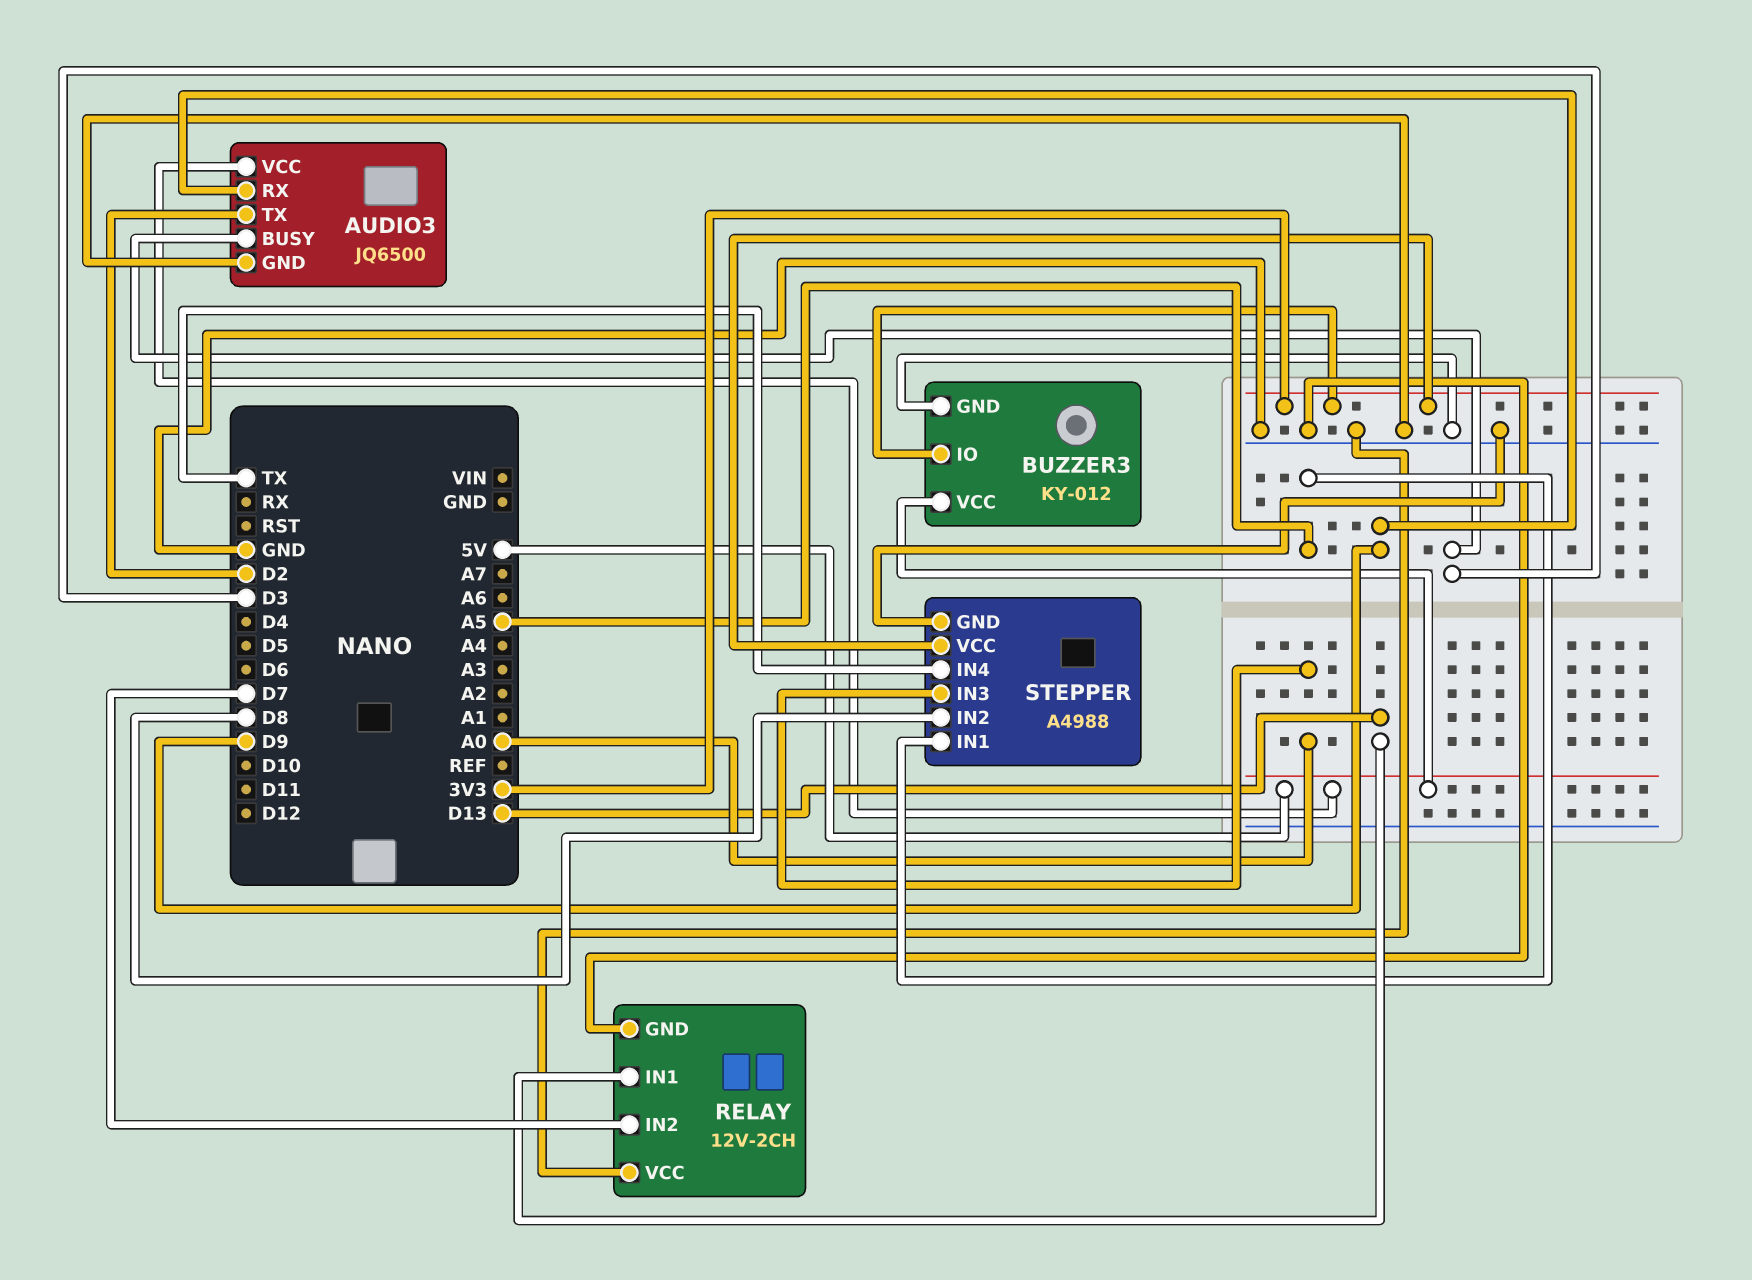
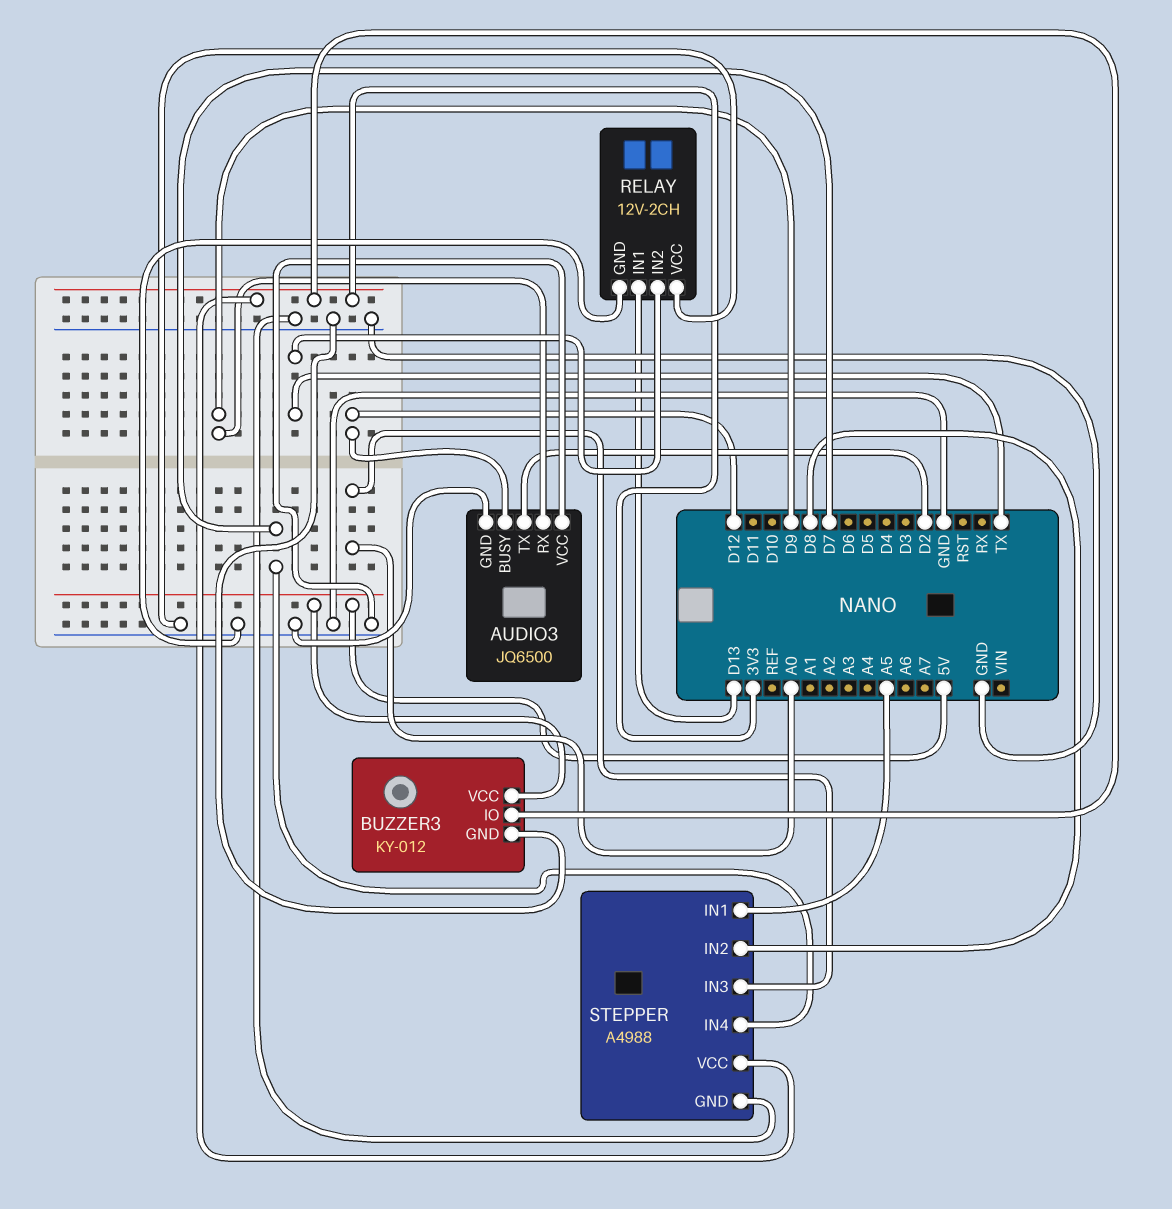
AUDIO3 pin BUSY: D3 -> D12
AUDIO3 pin VCC: 5V -> GND
RELAY pin IN2: D7 -> TX
STEPPER pin IN4: TX -> D7

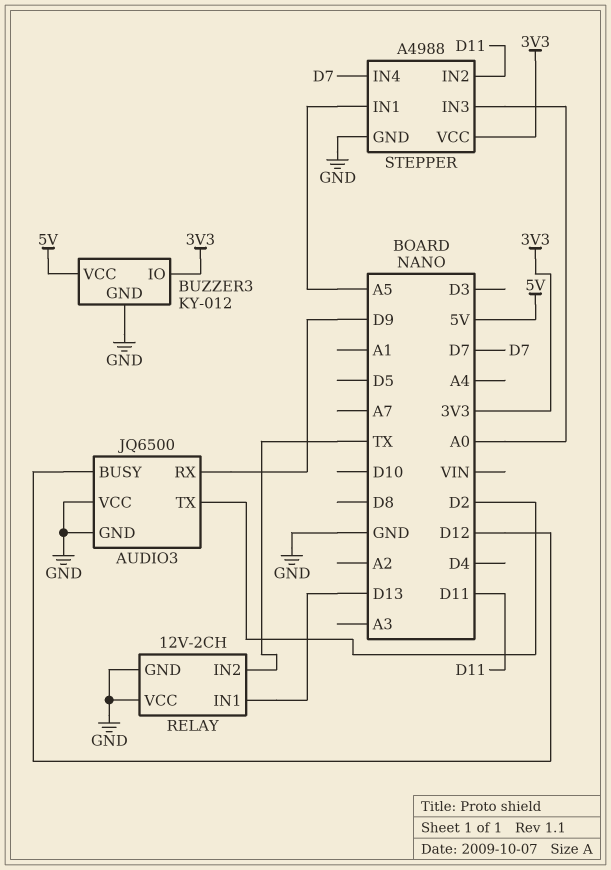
STEPPER pin IN2: D8 -> D11

